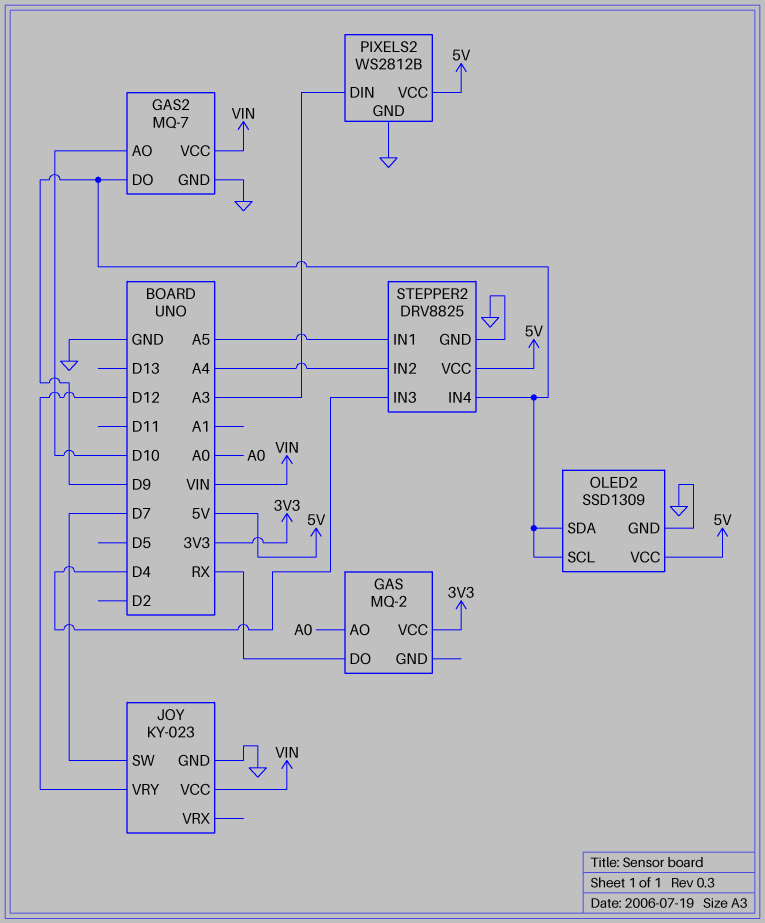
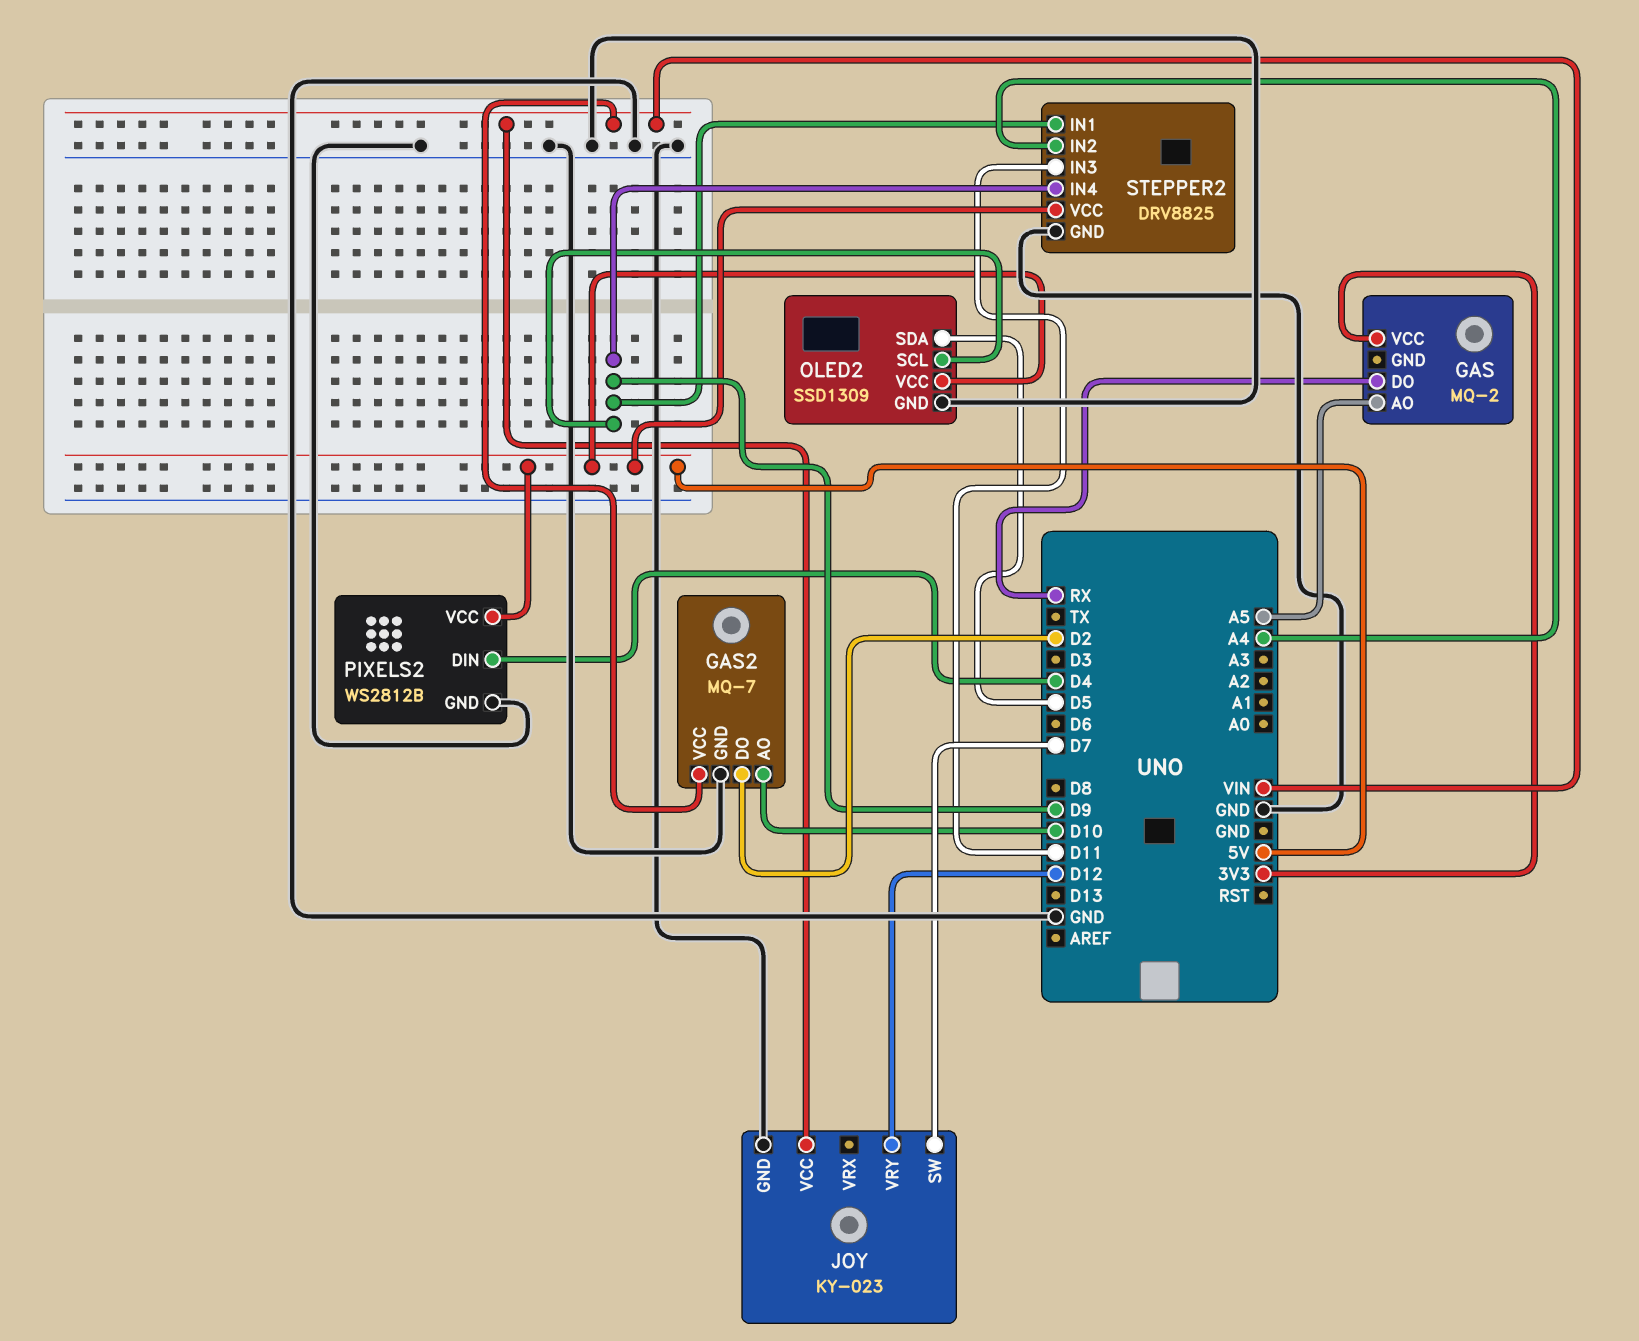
GAS pin AO: A0 -> A5
GAS2 pin DO: D9 -> D2
OLED2 pin SDA: D9 -> D5
PIXELS2 pin DIN: A3 -> D4
STEPPER2 pin IN1: A5 -> D9
STEPPER2 pin IN3: D4 -> D11

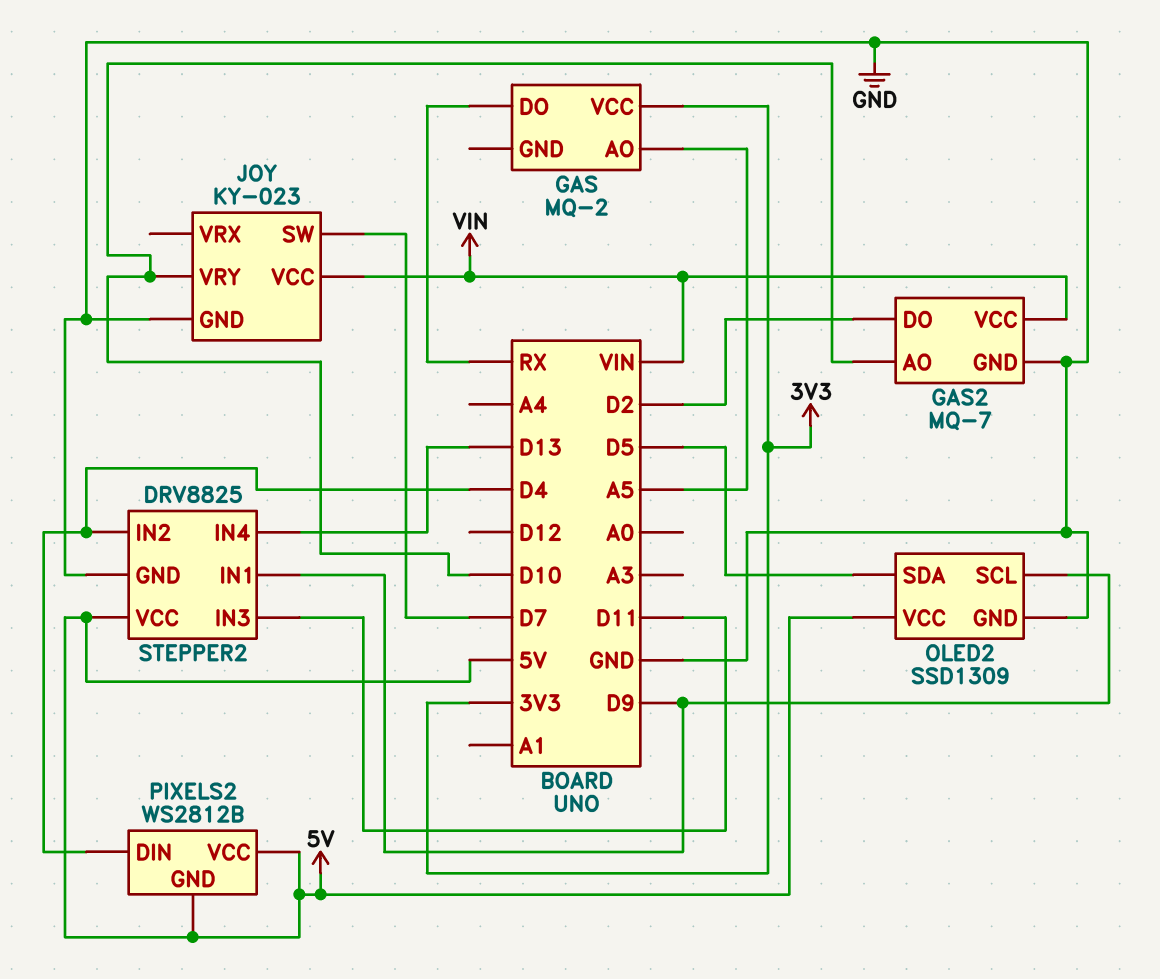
JOY pin VRY: D12 -> D10
PIXELS2 pin GND: GND -> 5V
STEPPER2 pin IN2: A4 -> D4
STEPPER2 pin IN4: D9 -> D13

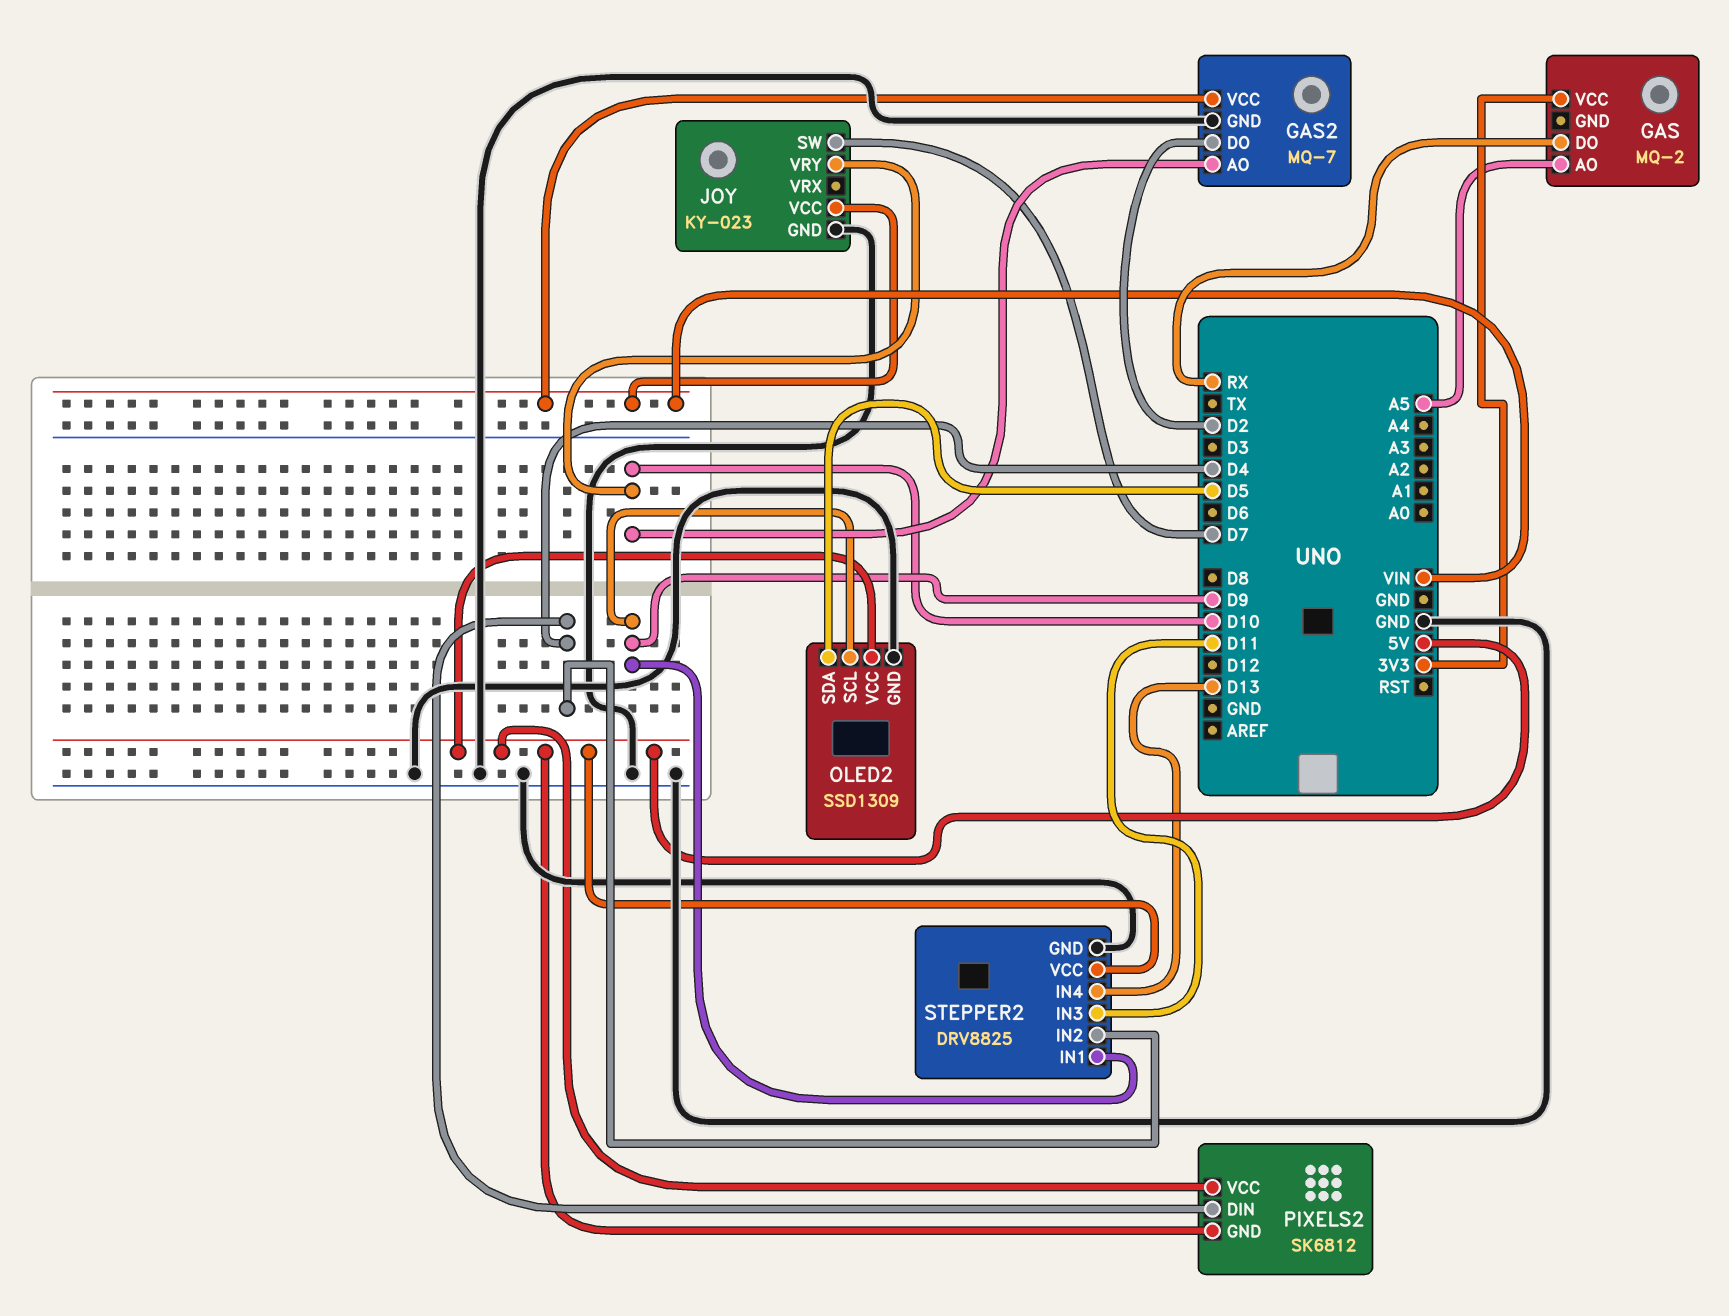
PIXELS2: WS2812B -> SK6812

